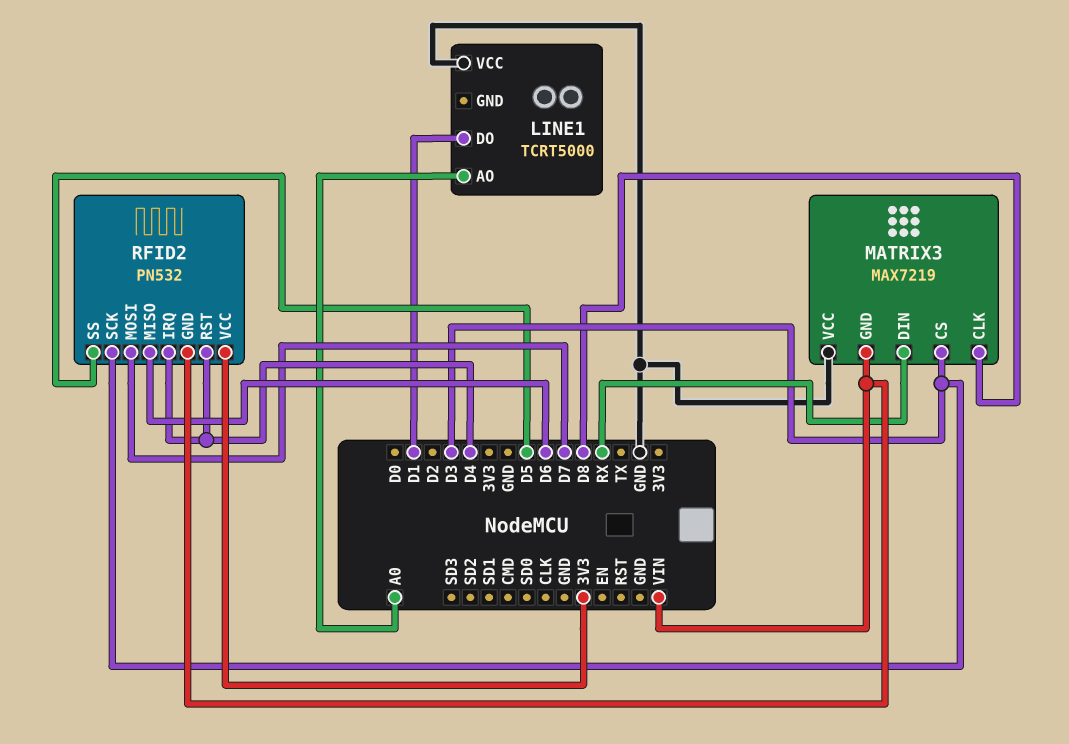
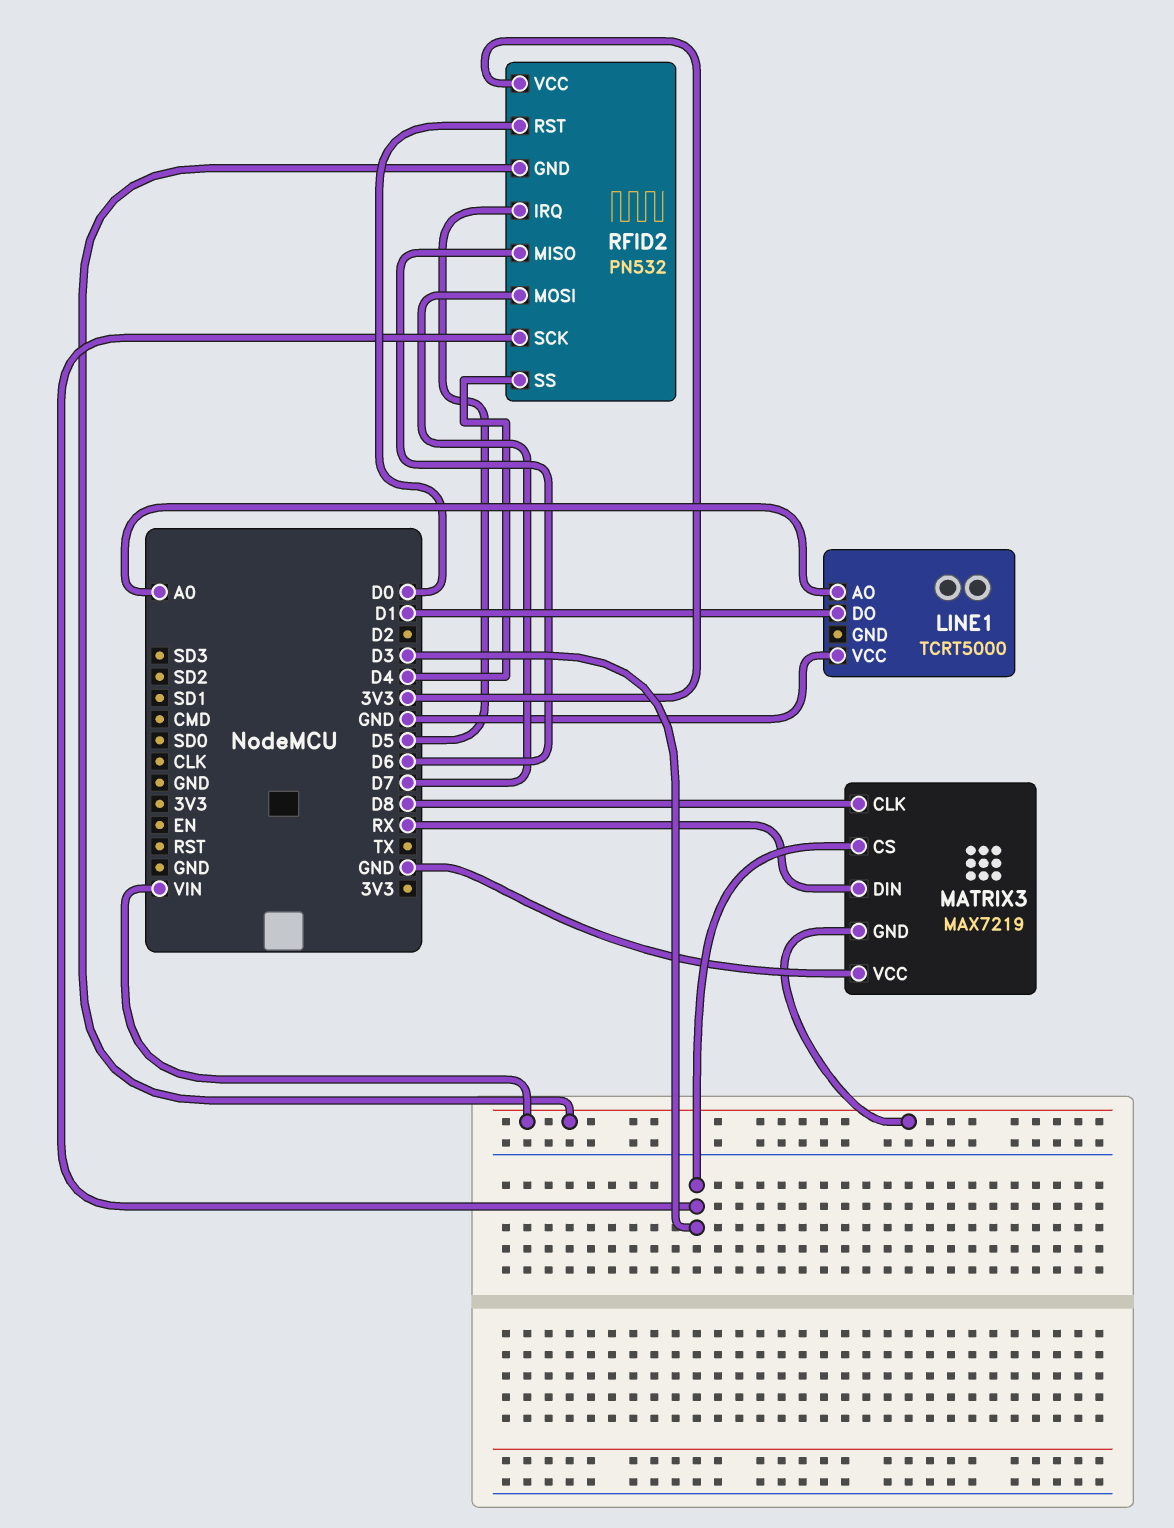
RFID2 pin IRQ: D4 -> D5
RFID2 pin RST: D4 -> D0
RFID2 pin SS: D5 -> D4

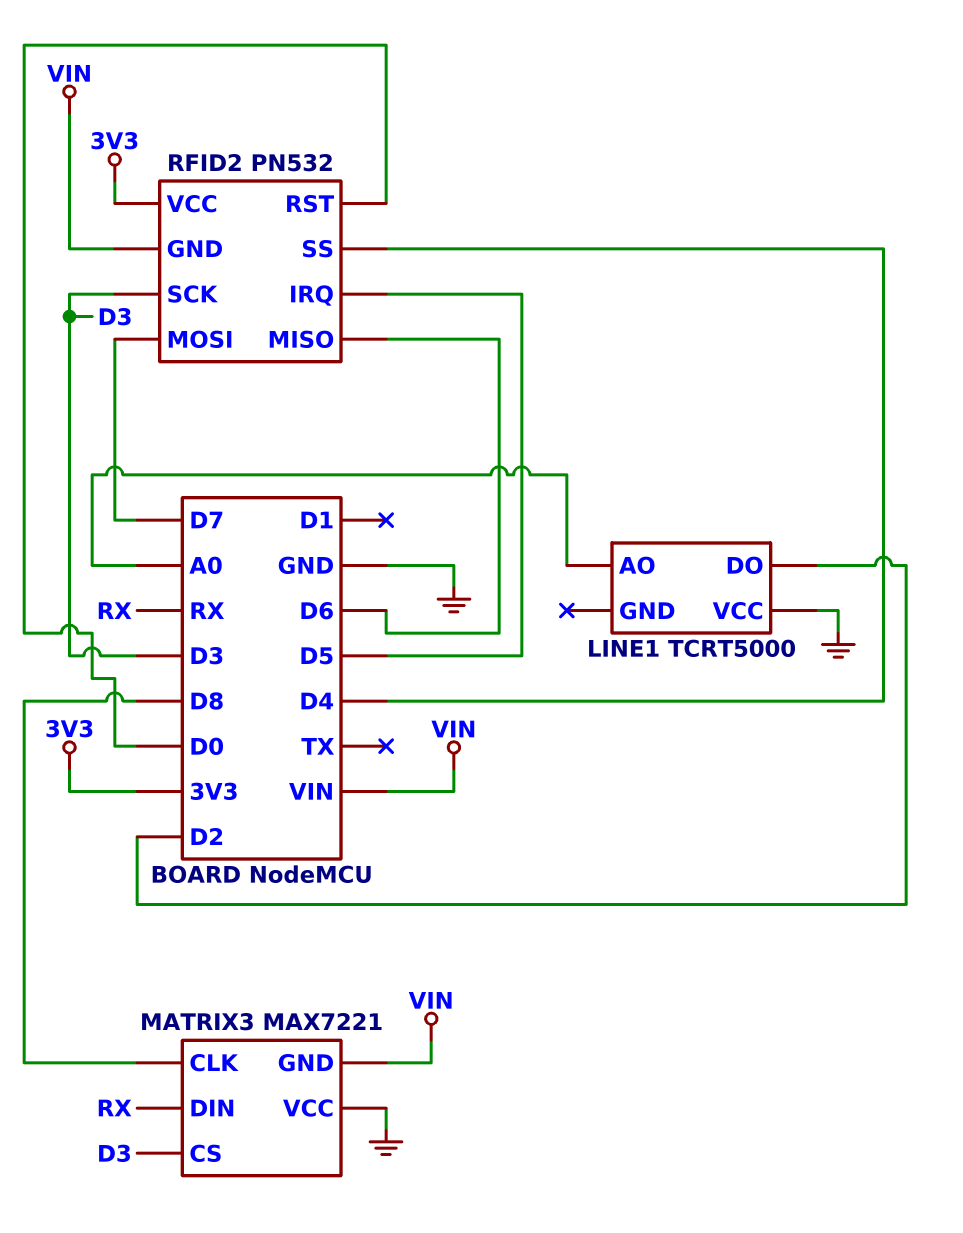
LINE1 pin DO: D1 -> D2
MATRIX3: MAX7219 -> MAX7221

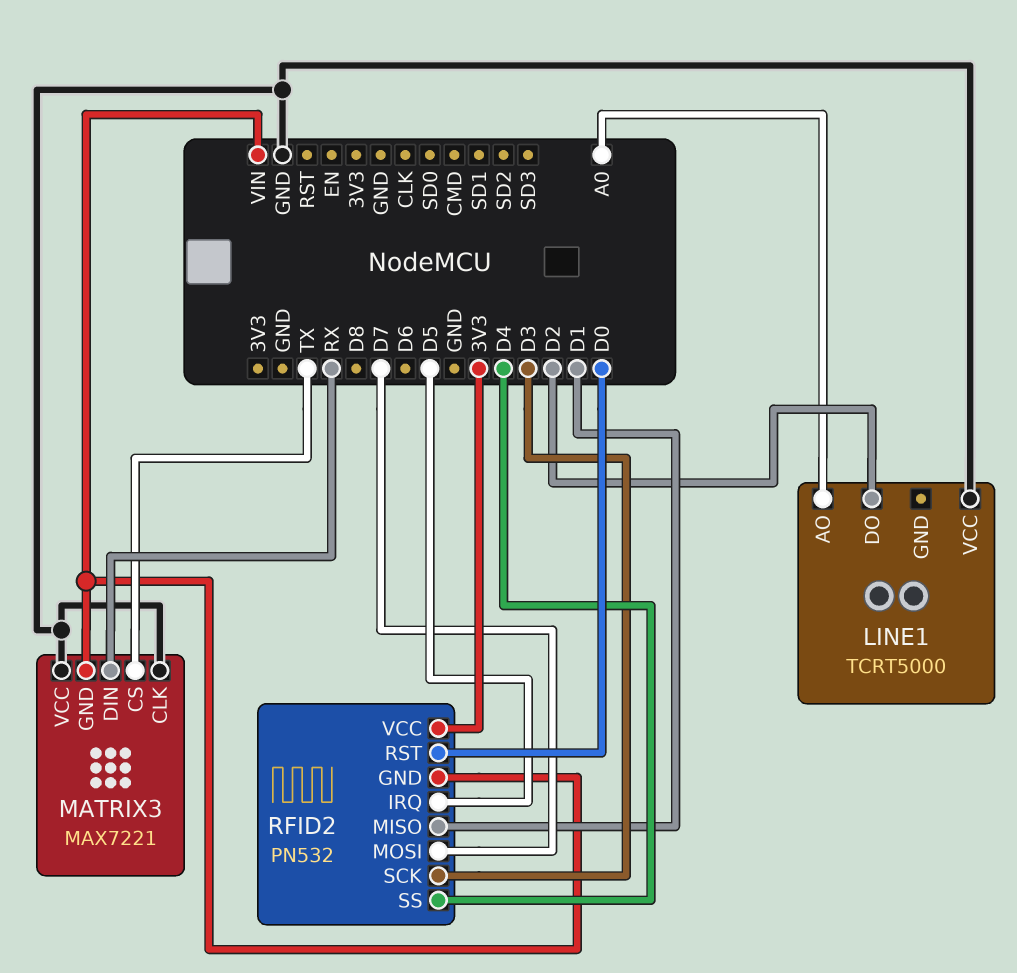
MATRIX3 pin CLK: D8 -> GND
MATRIX3 pin CS: D3 -> TX
RFID2 pin MISO: D6 -> D1

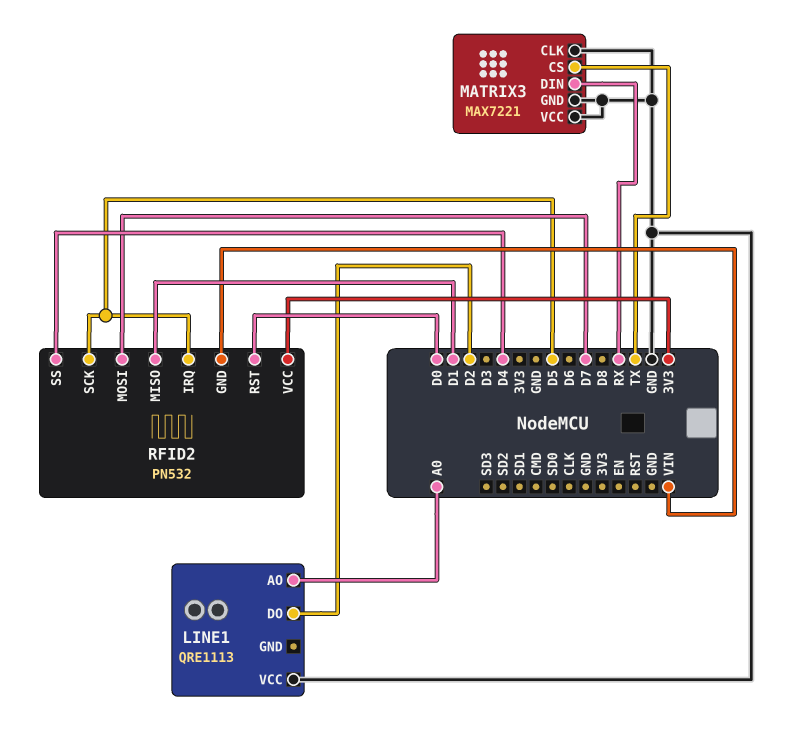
LINE1: TCRT5000 -> QRE1113
MATRIX3 pin GND: VIN -> GND
RFID2 pin SCK: D3 -> D5

